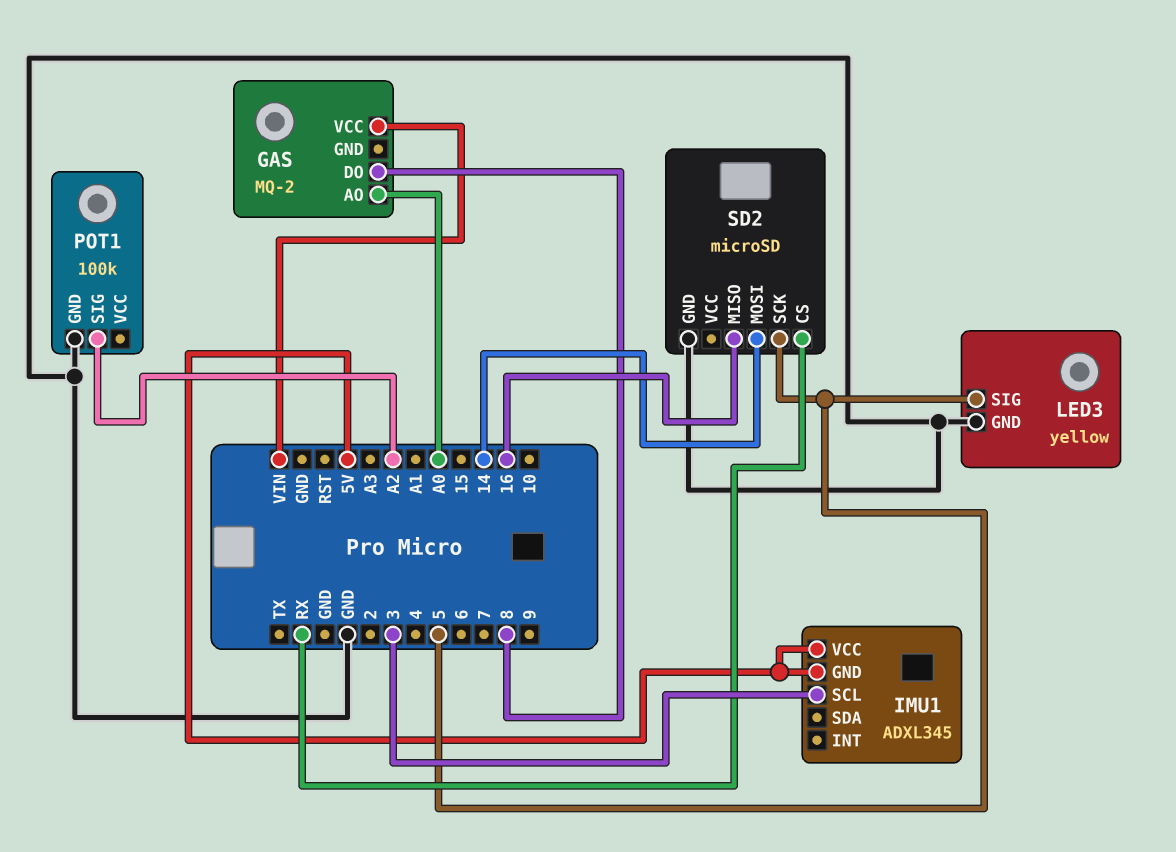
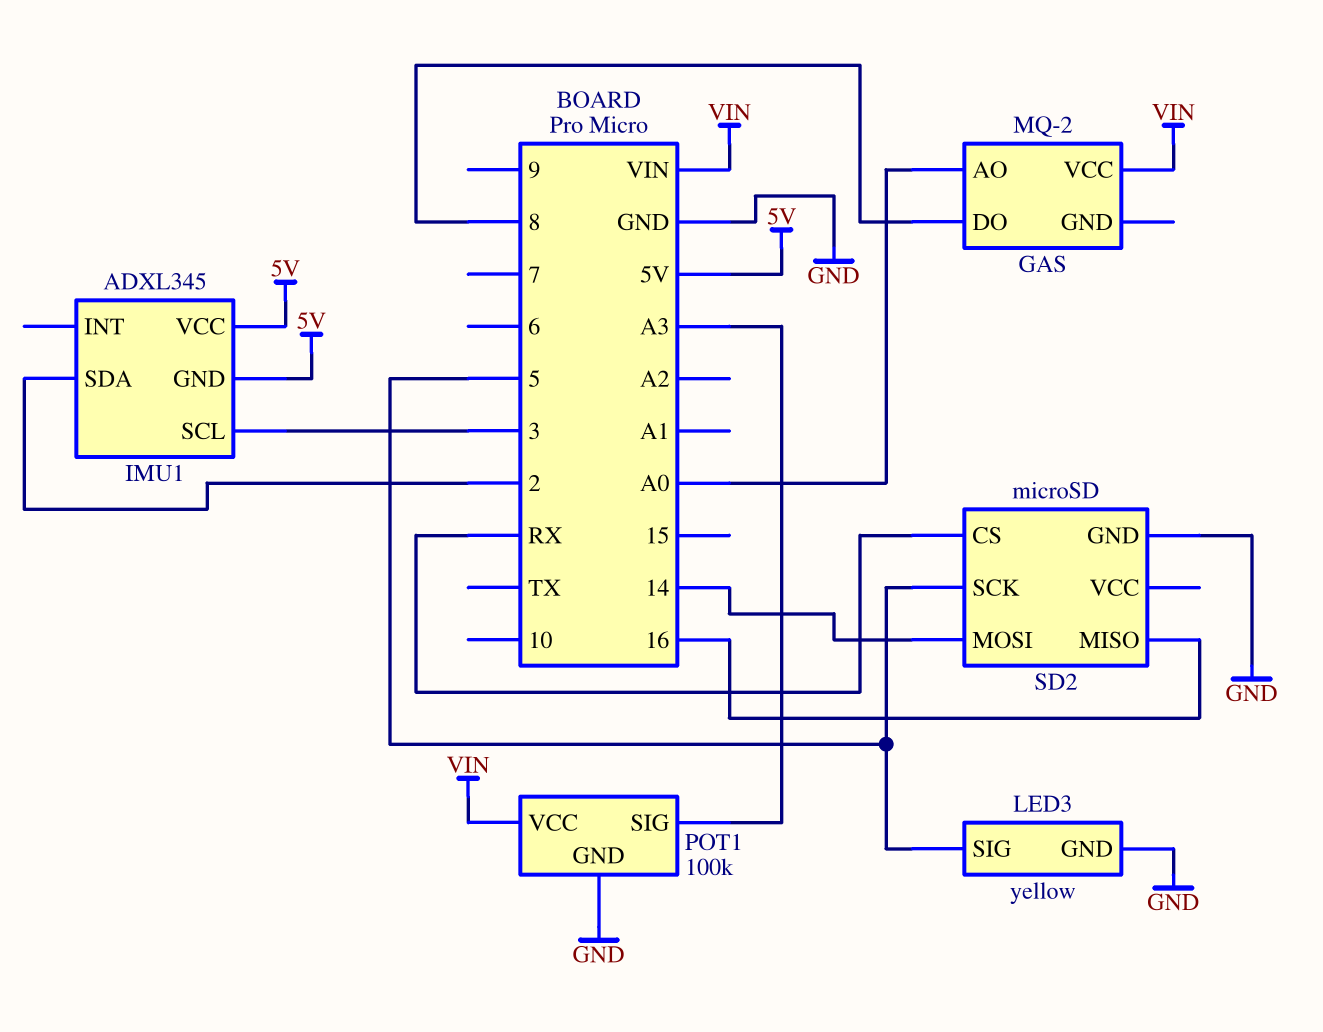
IMU1 pin SDA: none -> 2
POT1 pin SIG: A2 -> A3
POT1 pin VCC: none -> VIN

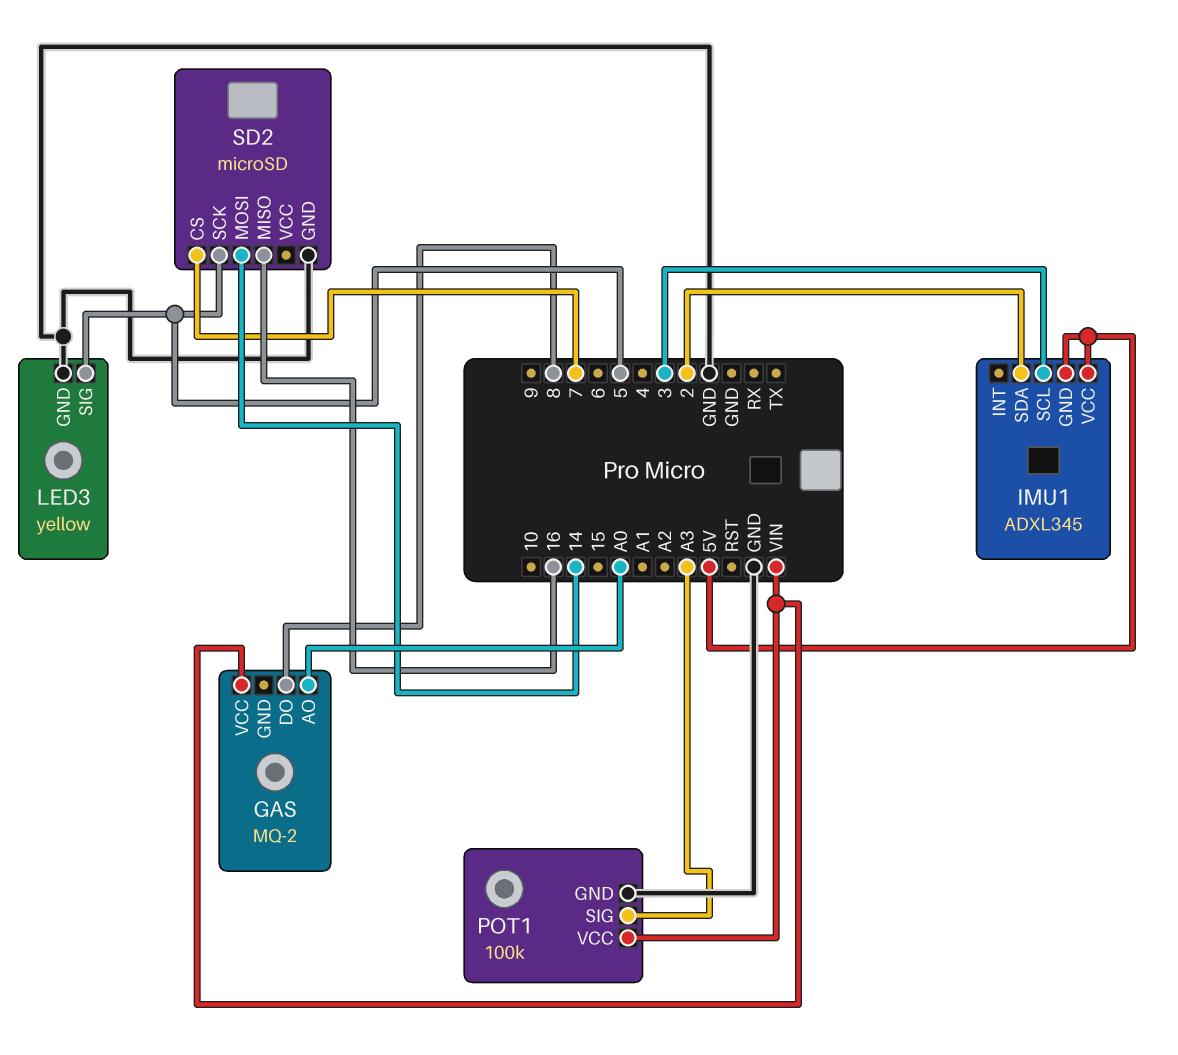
SD2 pin CS: RX -> 7

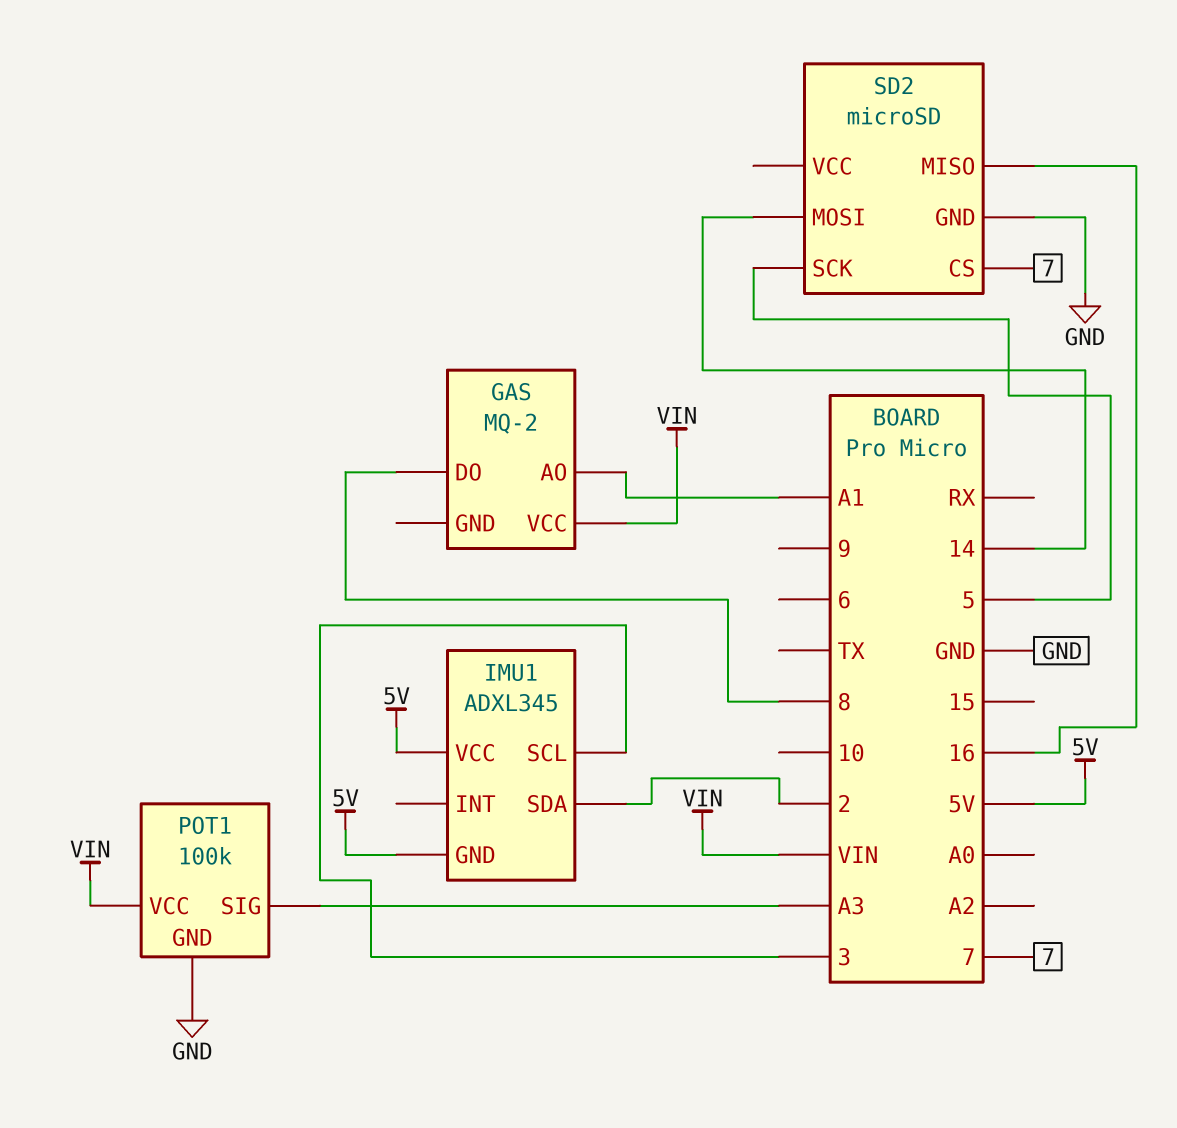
GAS pin AO: A0 -> A1
LED3: yellow -> none
LED3 pin GND: GND -> none
LED3 pin SIG: 5 -> none

